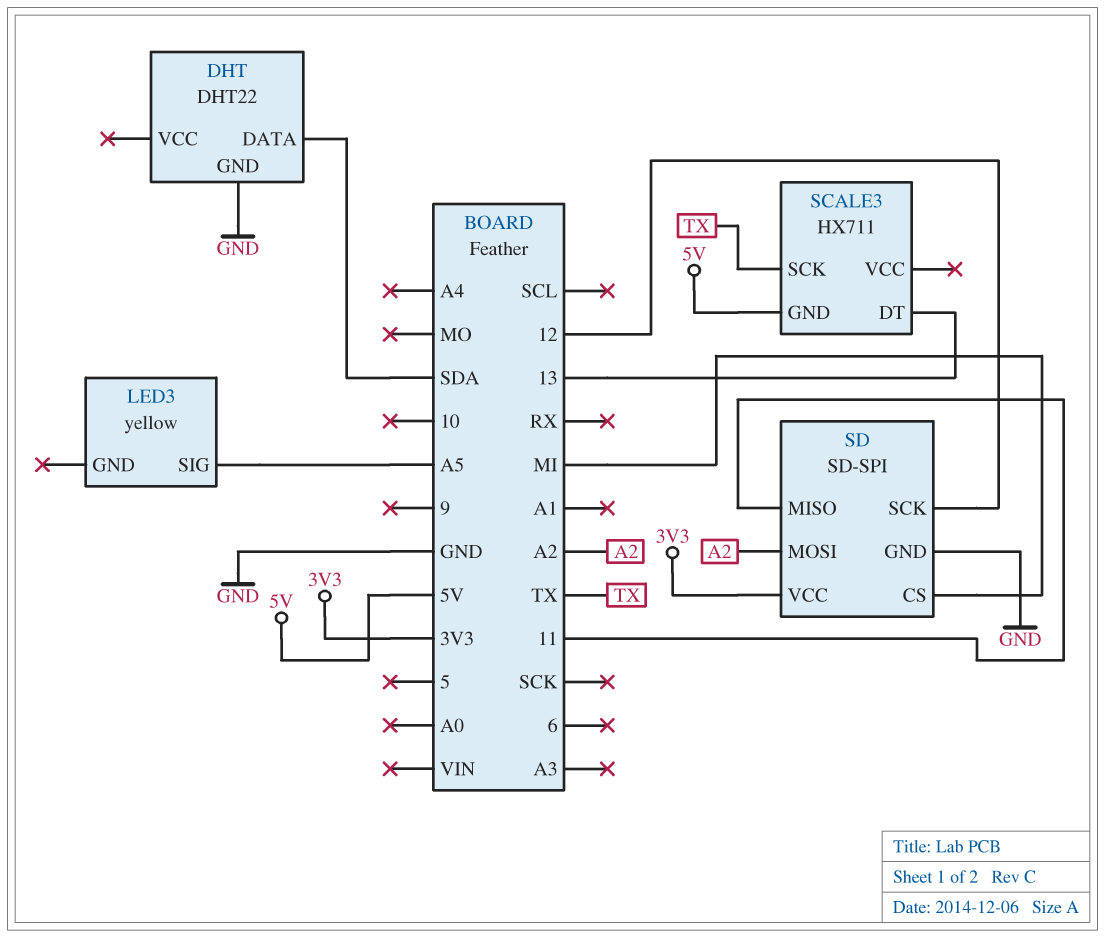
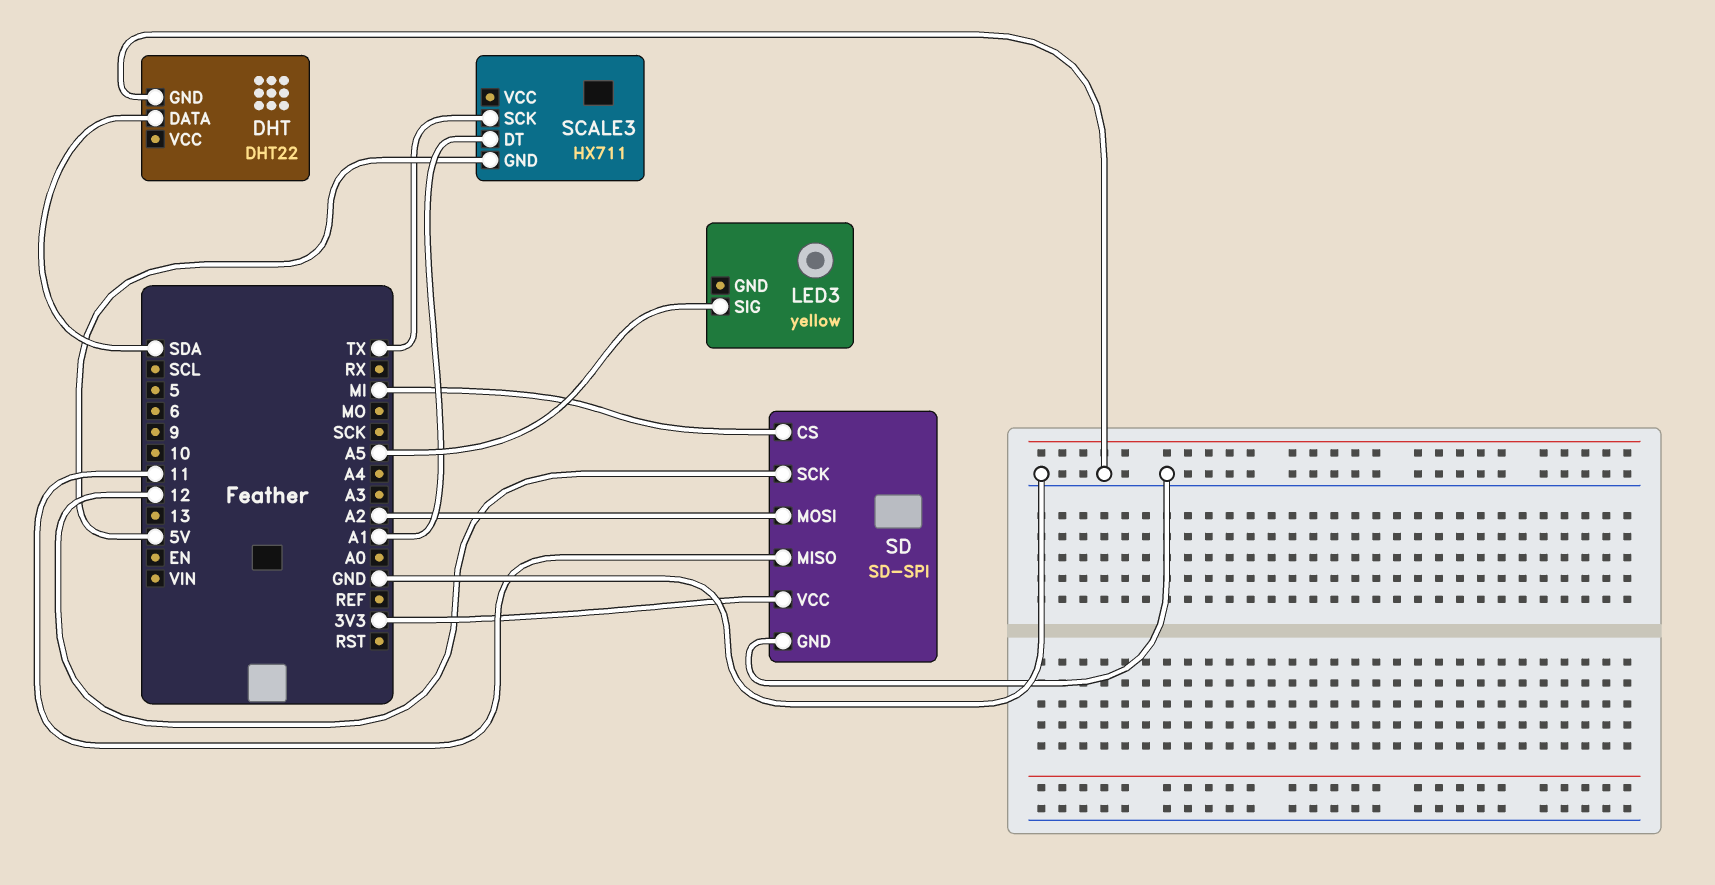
SCALE3 pin DT: 13 -> A1

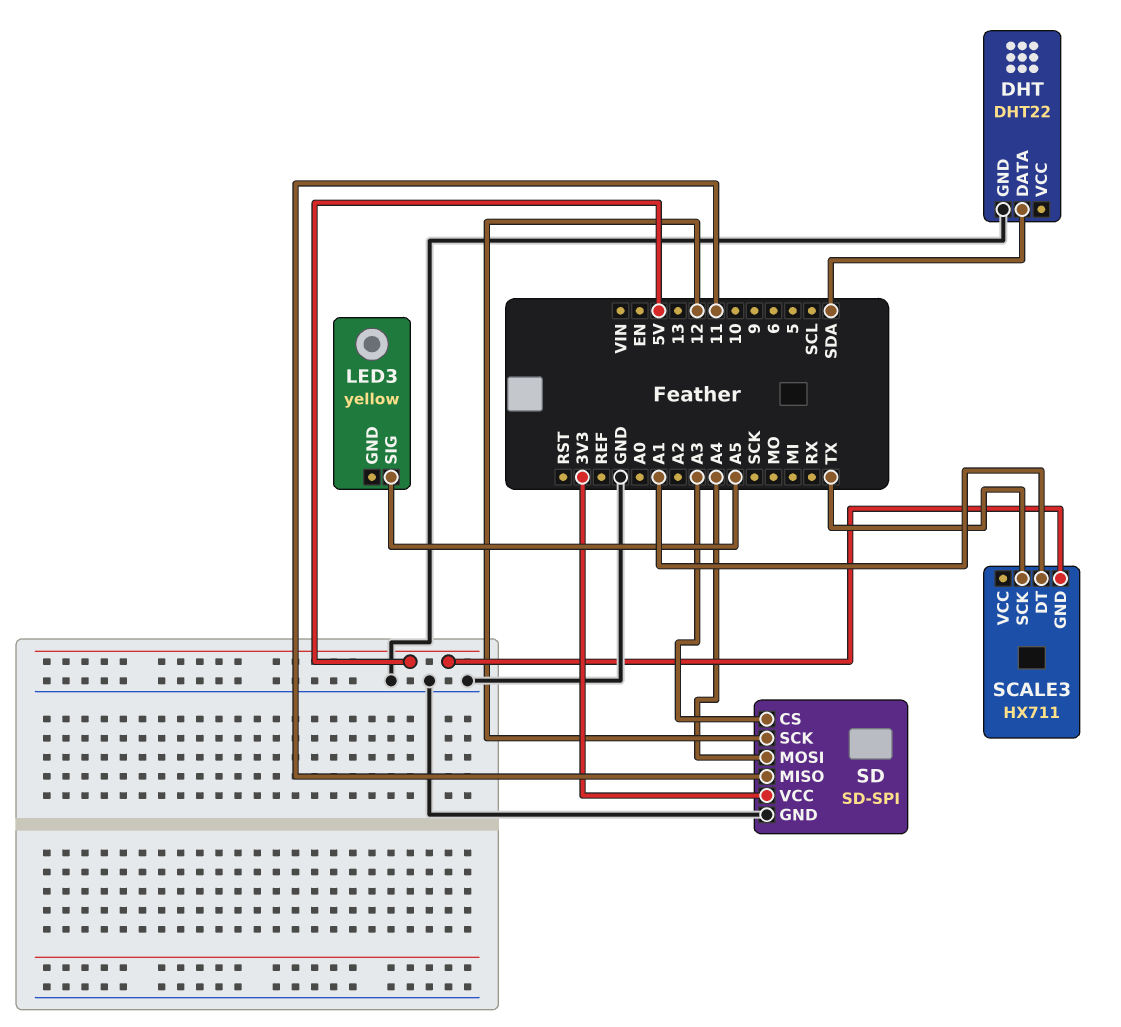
SD pin CS: MI -> A3
SD pin MOSI: A2 -> A4

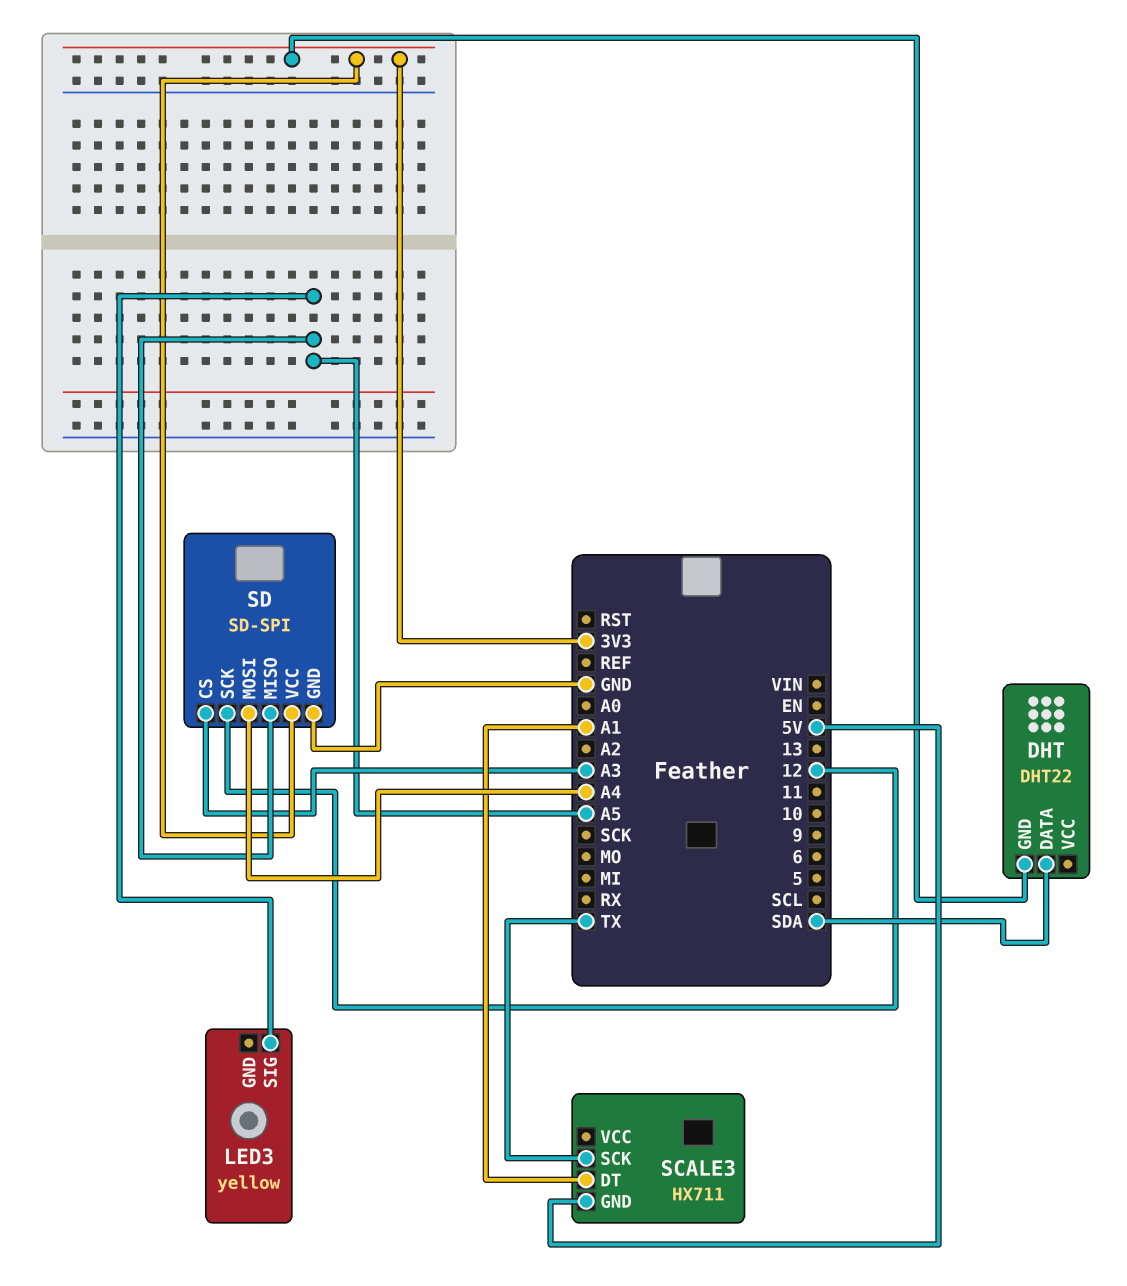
DHT pin GND: GND -> 3V3
SD pin MISO: 11 -> A5

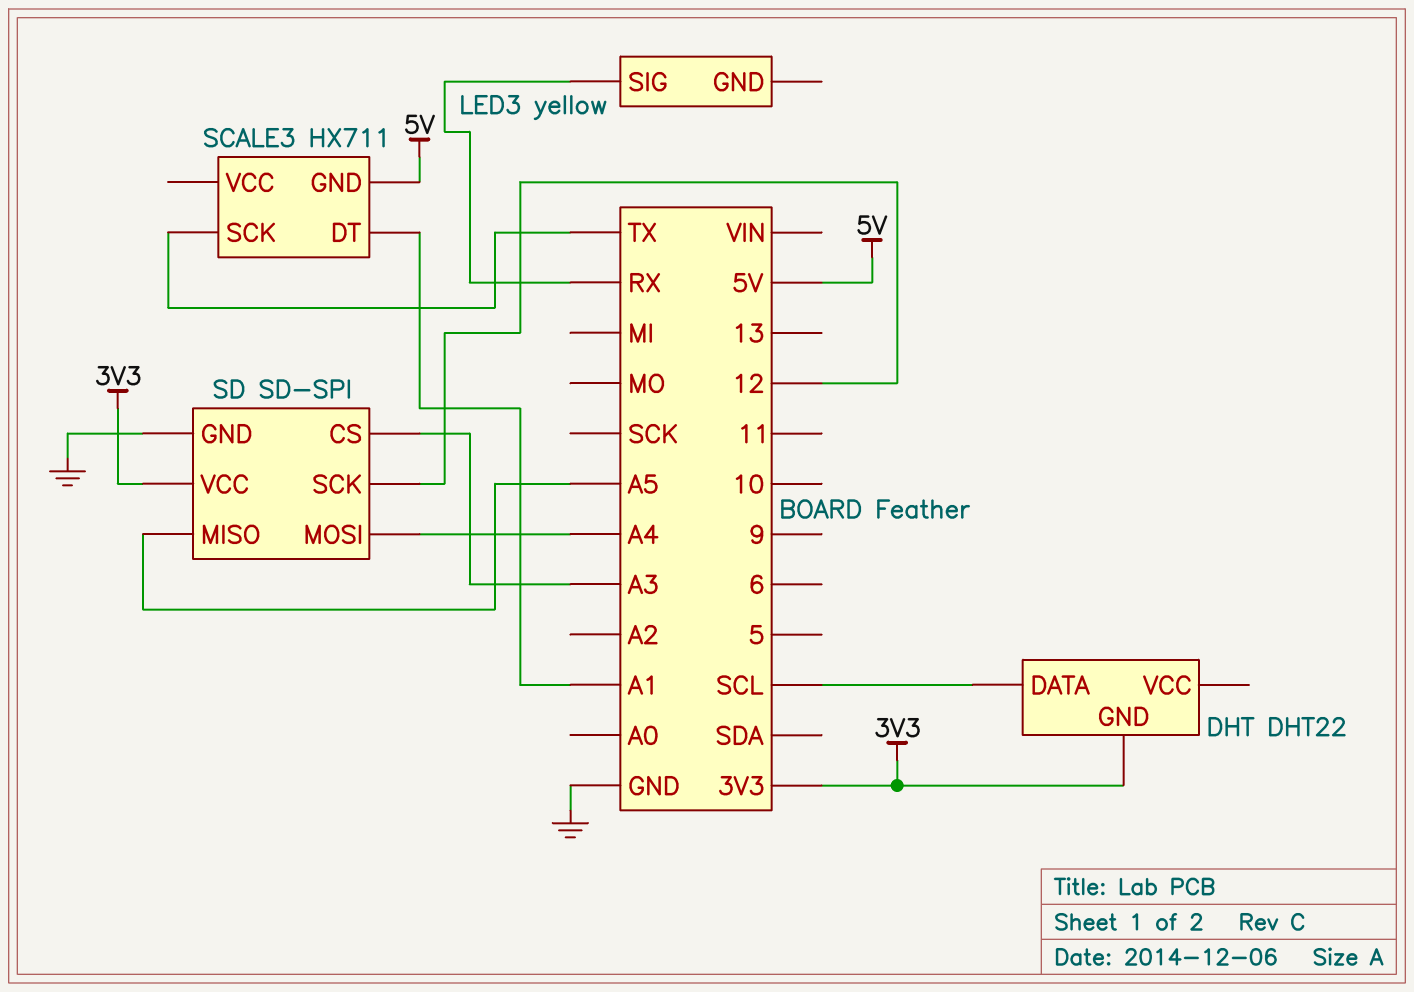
DHT pin DATA: SDA -> SCL
LED3 pin SIG: A5 -> RX

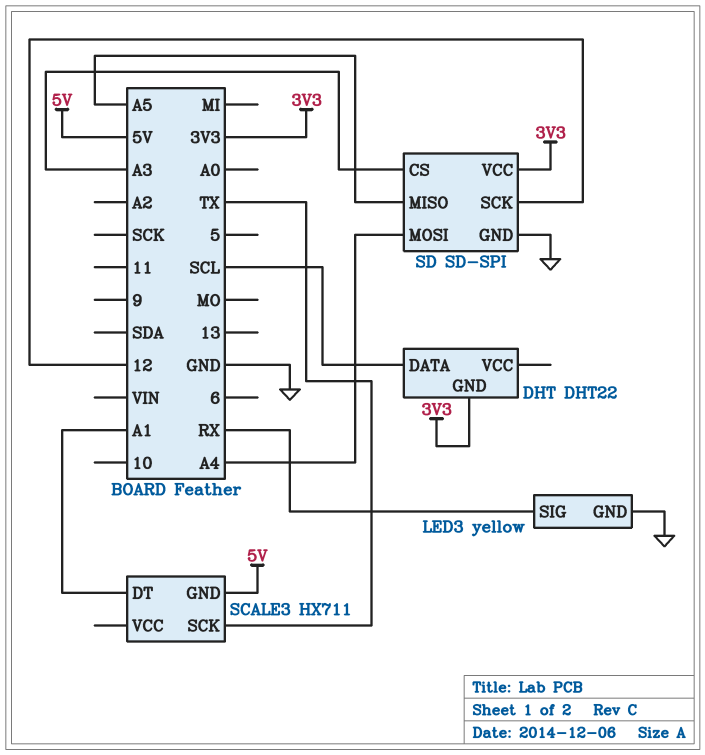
LED3 pin GND: none -> GND

